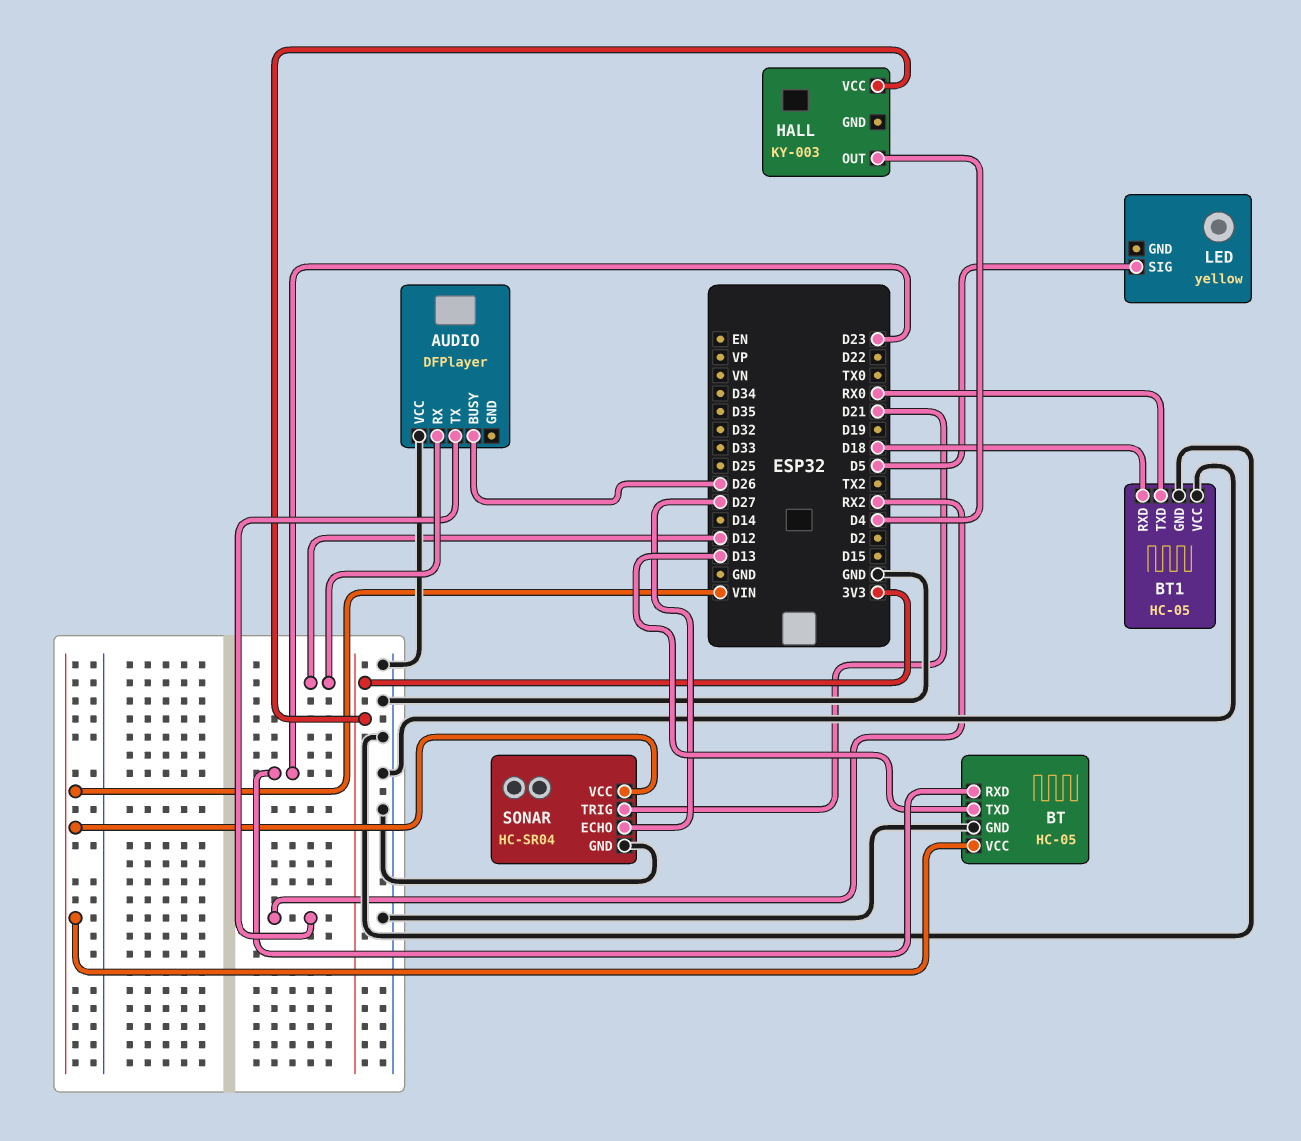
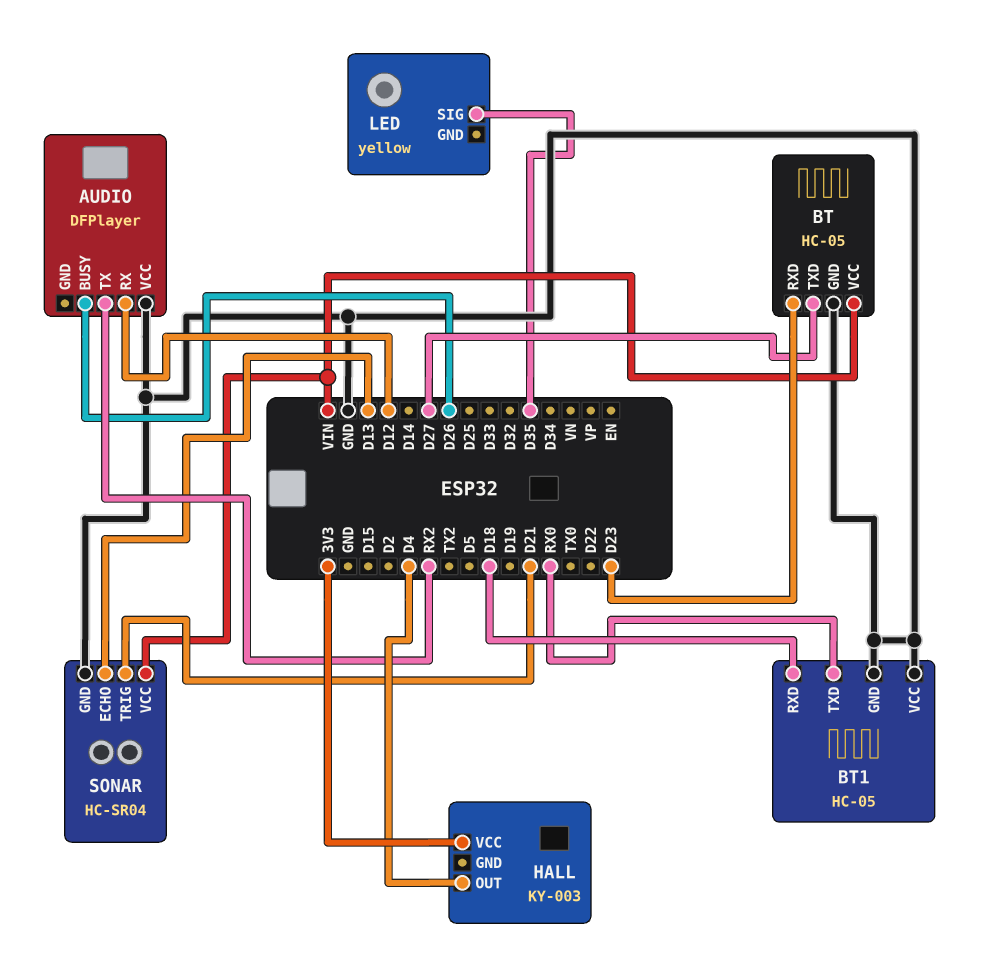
BT pin TXD: D13 -> D27
LED pin SIG: D5 -> D35
SONAR pin ECHO: D27 -> D13

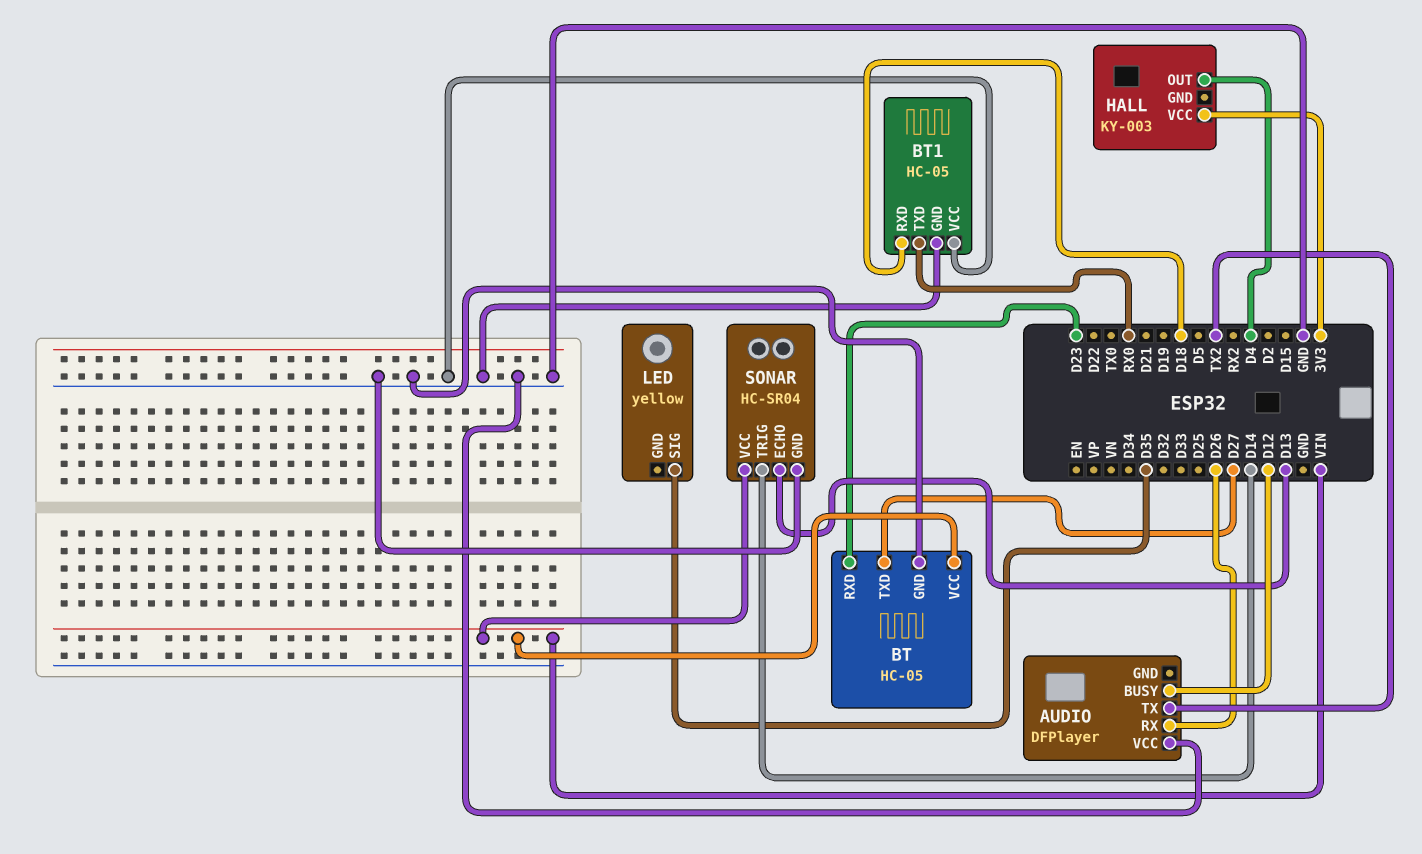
AUDIO pin BUSY: D26 -> D12
AUDIO pin RX: D12 -> D26
AUDIO pin TX: RX2 -> TX2
SONAR pin TRIG: D21 -> D14

